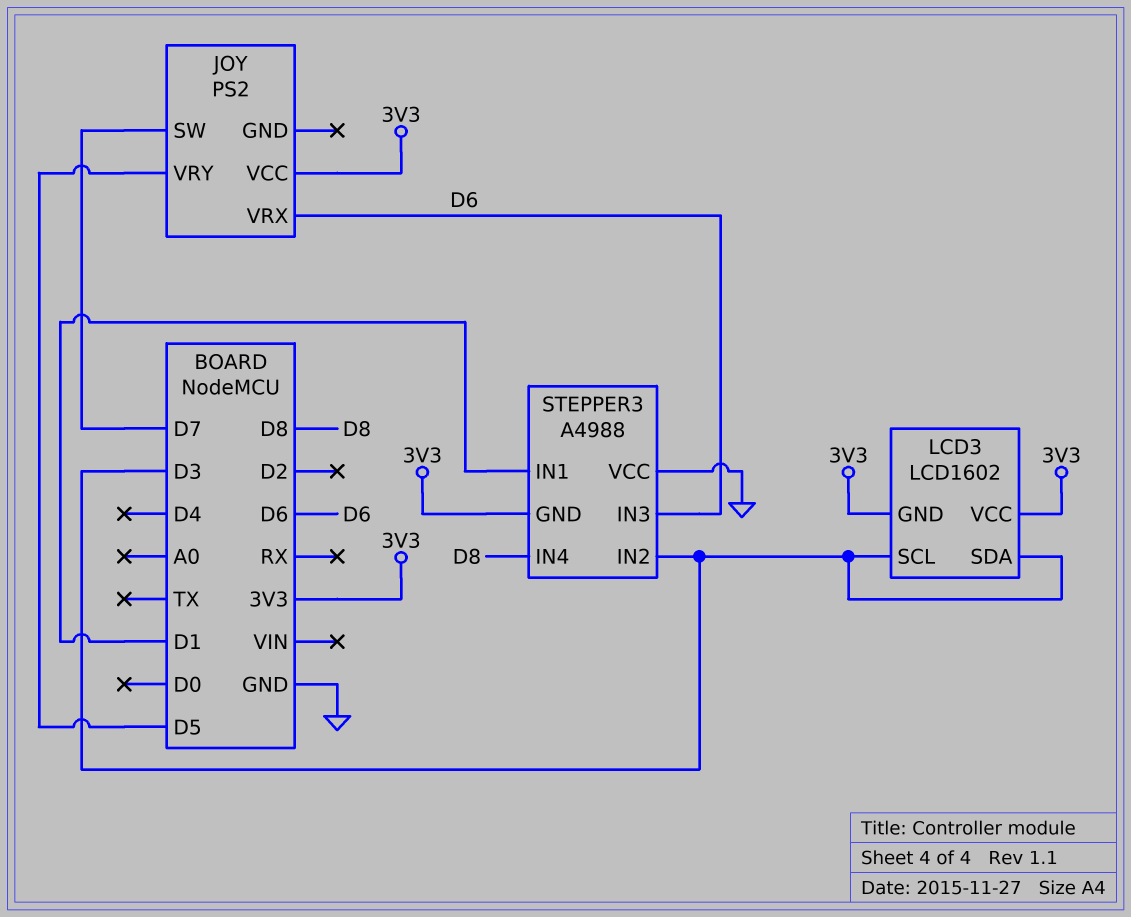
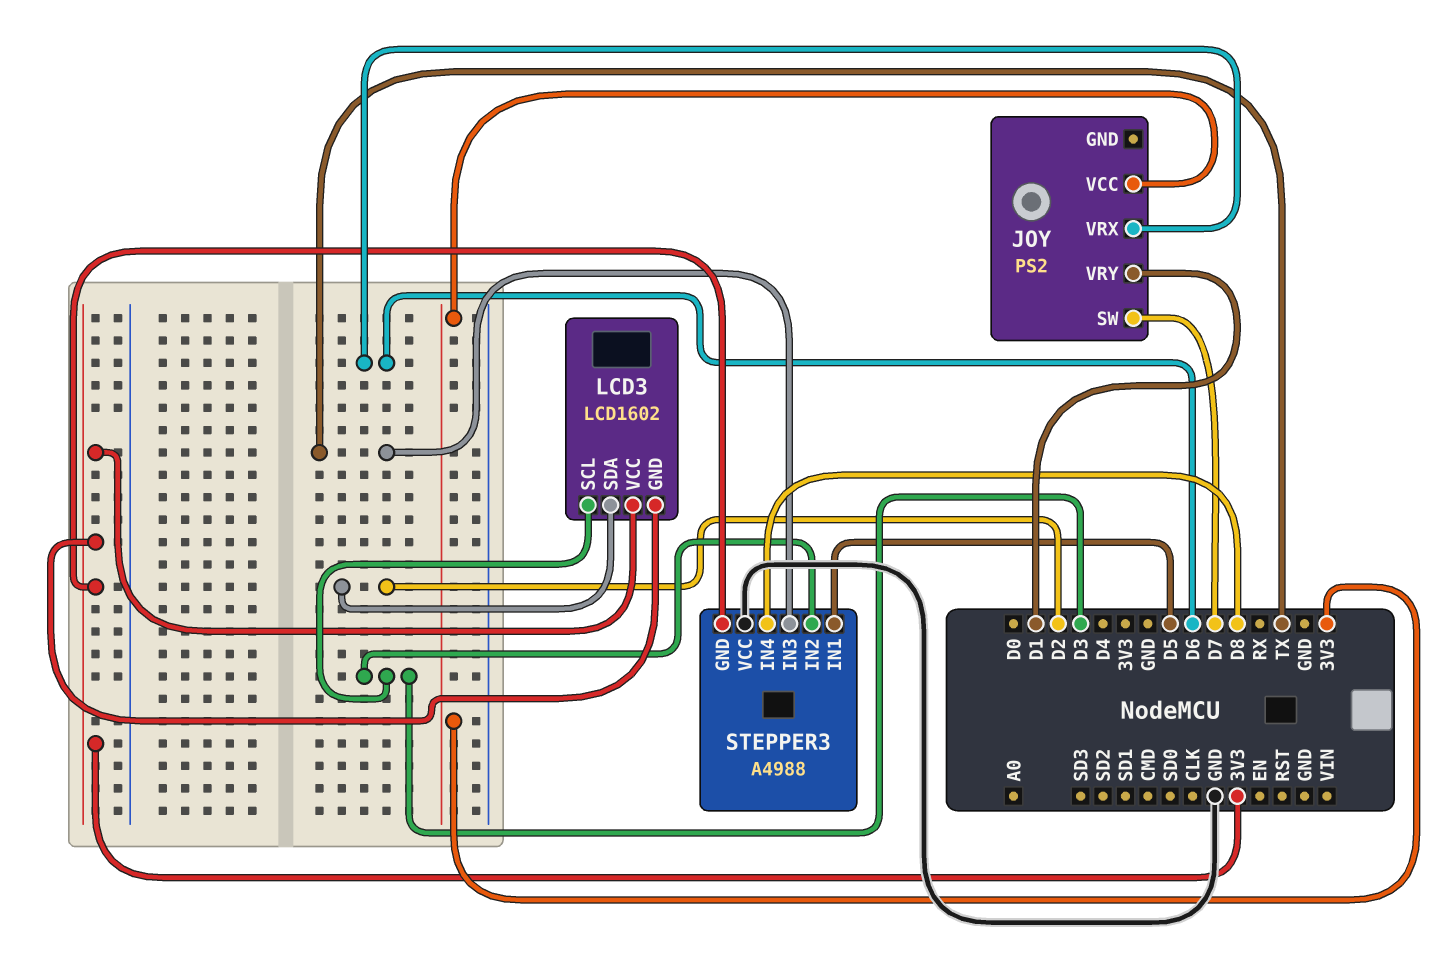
JOY pin VRY: D5 -> D1
LCD3 pin SDA: D3 -> D2
STEPPER3 pin IN1: D1 -> D5
STEPPER3 pin IN3: D6 -> TX

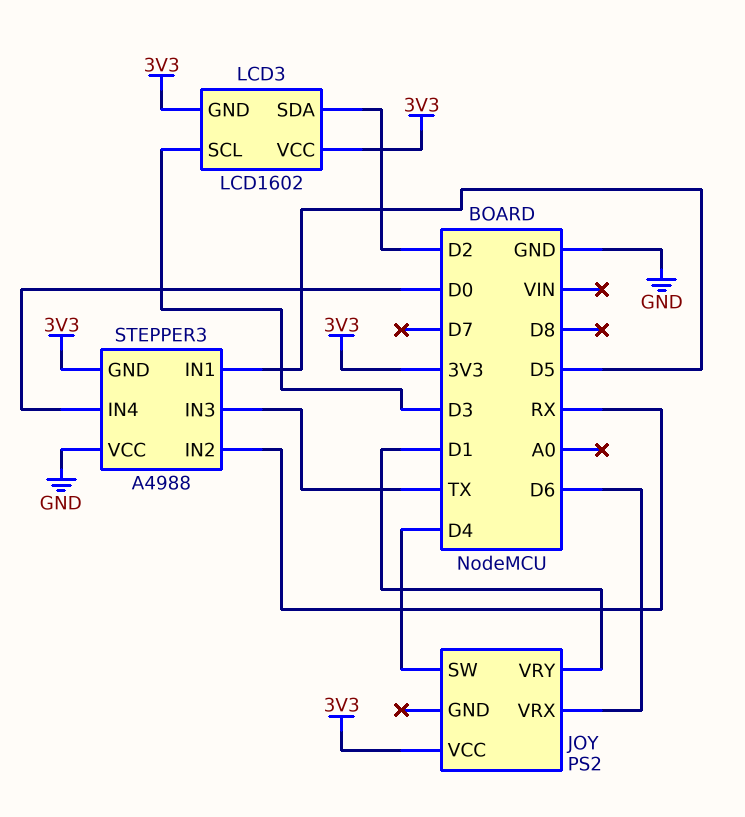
JOY pin SW: D7 -> D4
STEPPER3 pin IN2: D3 -> RX
STEPPER3 pin IN4: D8 -> D0

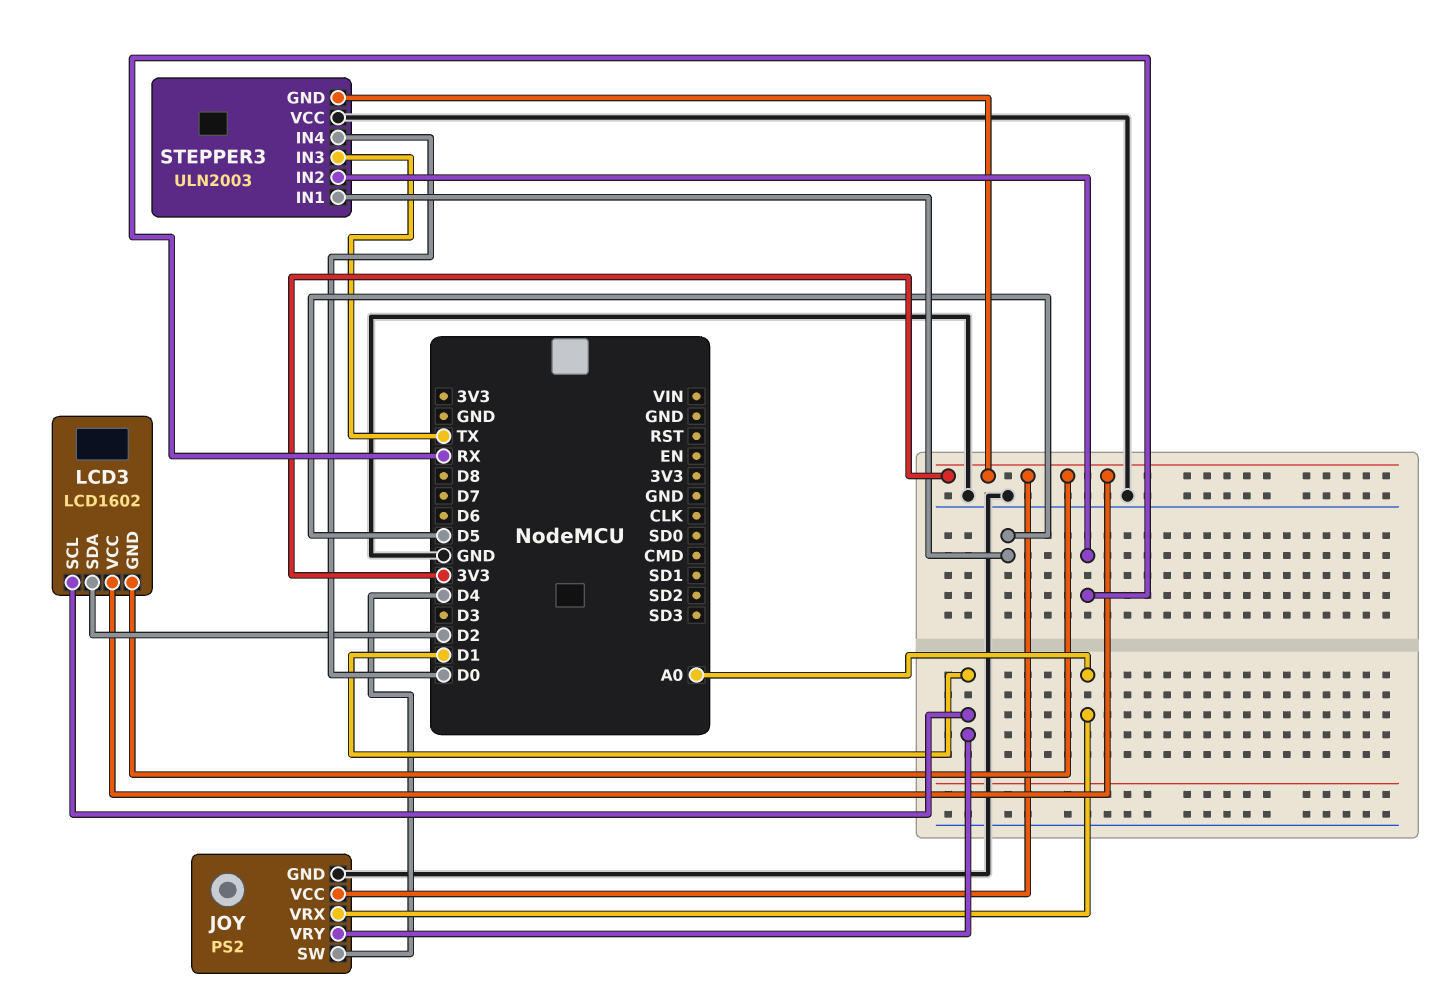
JOY pin GND: none -> GND
JOY pin VRX: D6 -> A0
LCD3 pin SCL: D3 -> D1
STEPPER3: A4988 -> ULN2003

